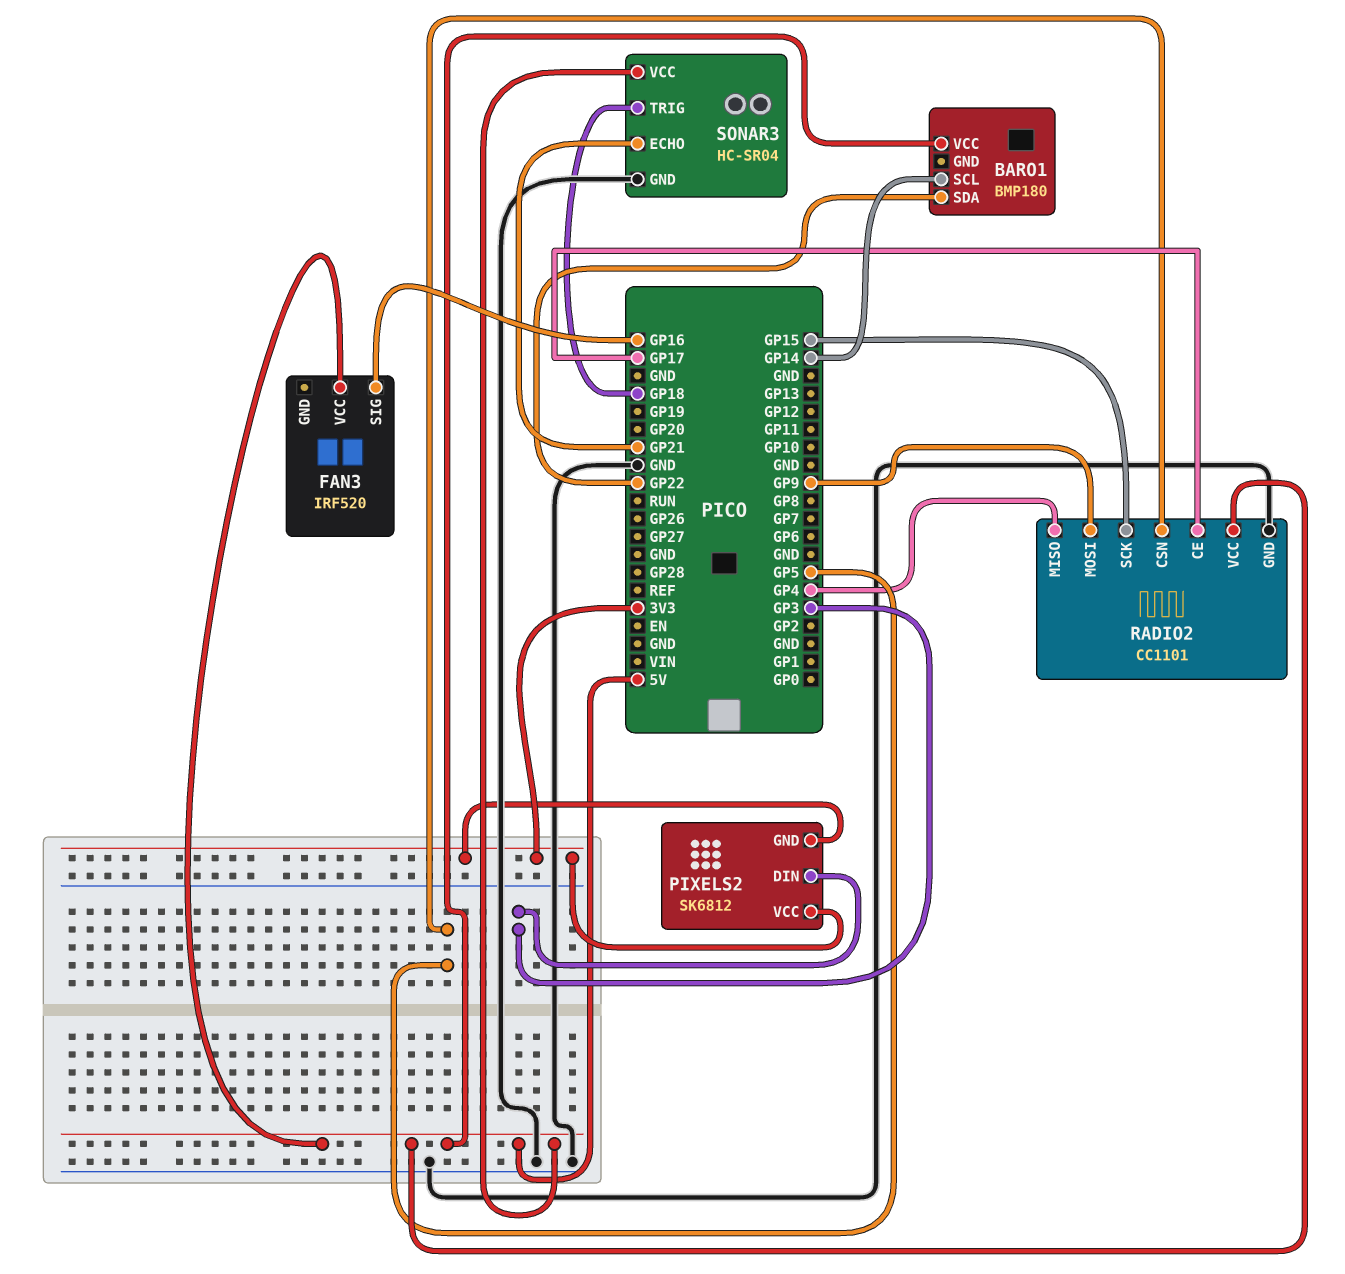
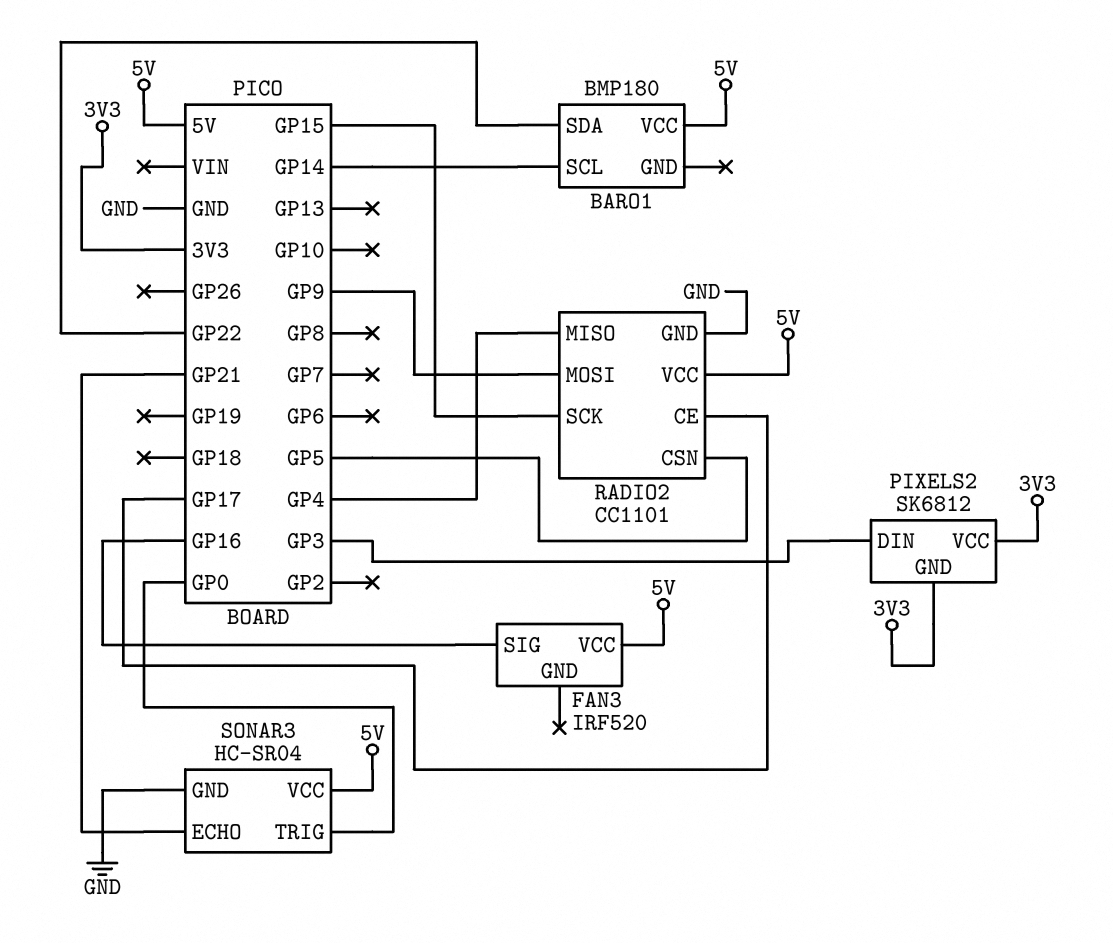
SONAR3 pin TRIG: GP18 -> GP0

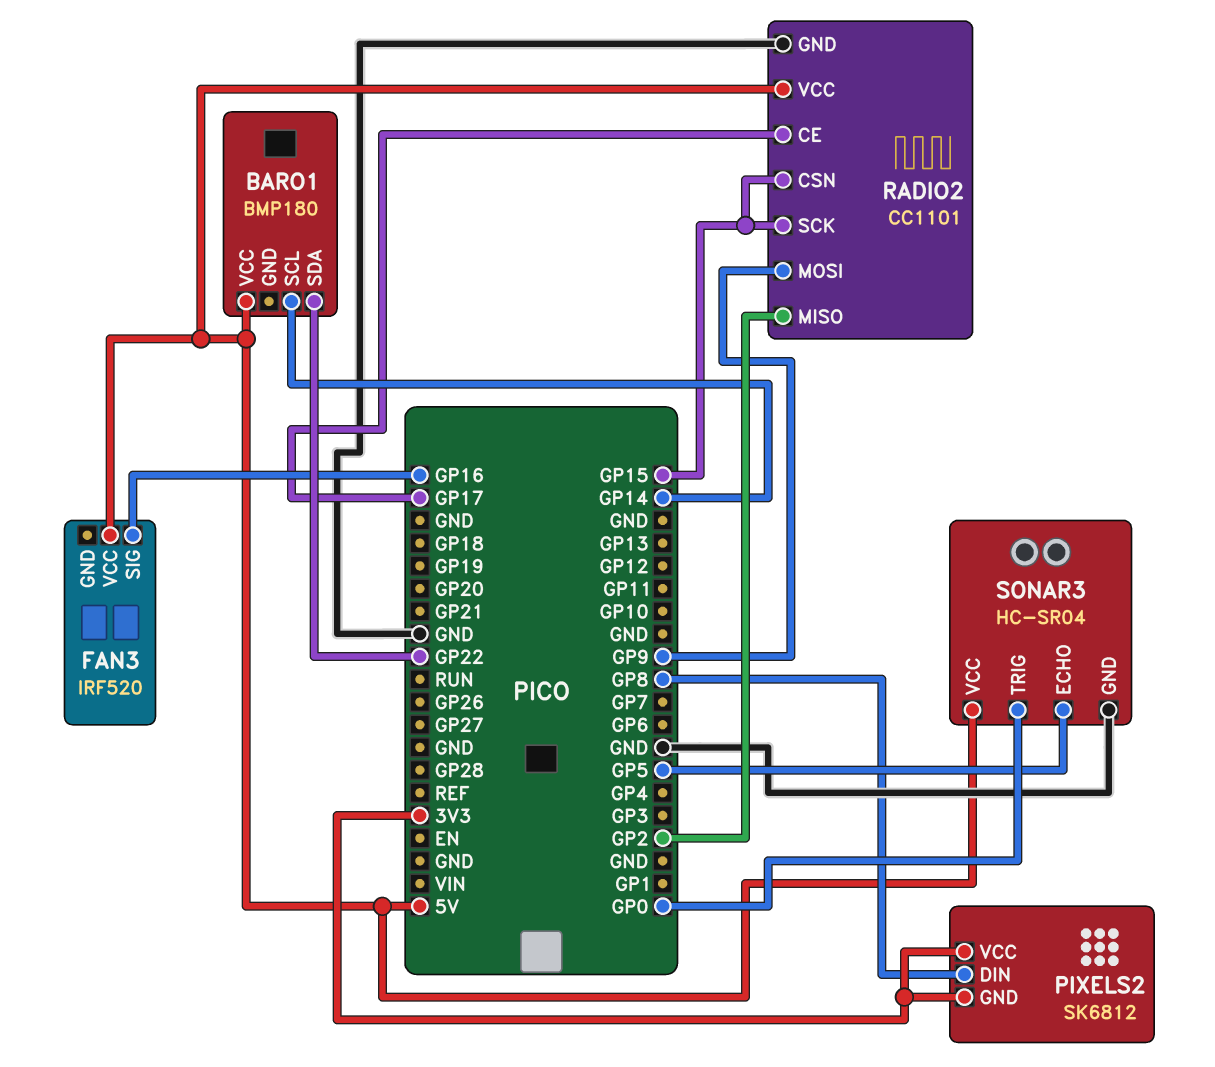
PIXELS2 pin DIN: GP3 -> GP8
RADIO2 pin CSN: GP5 -> GP15
RADIO2 pin MISO: GP4 -> GP2
SONAR3 pin ECHO: GP21 -> GP5

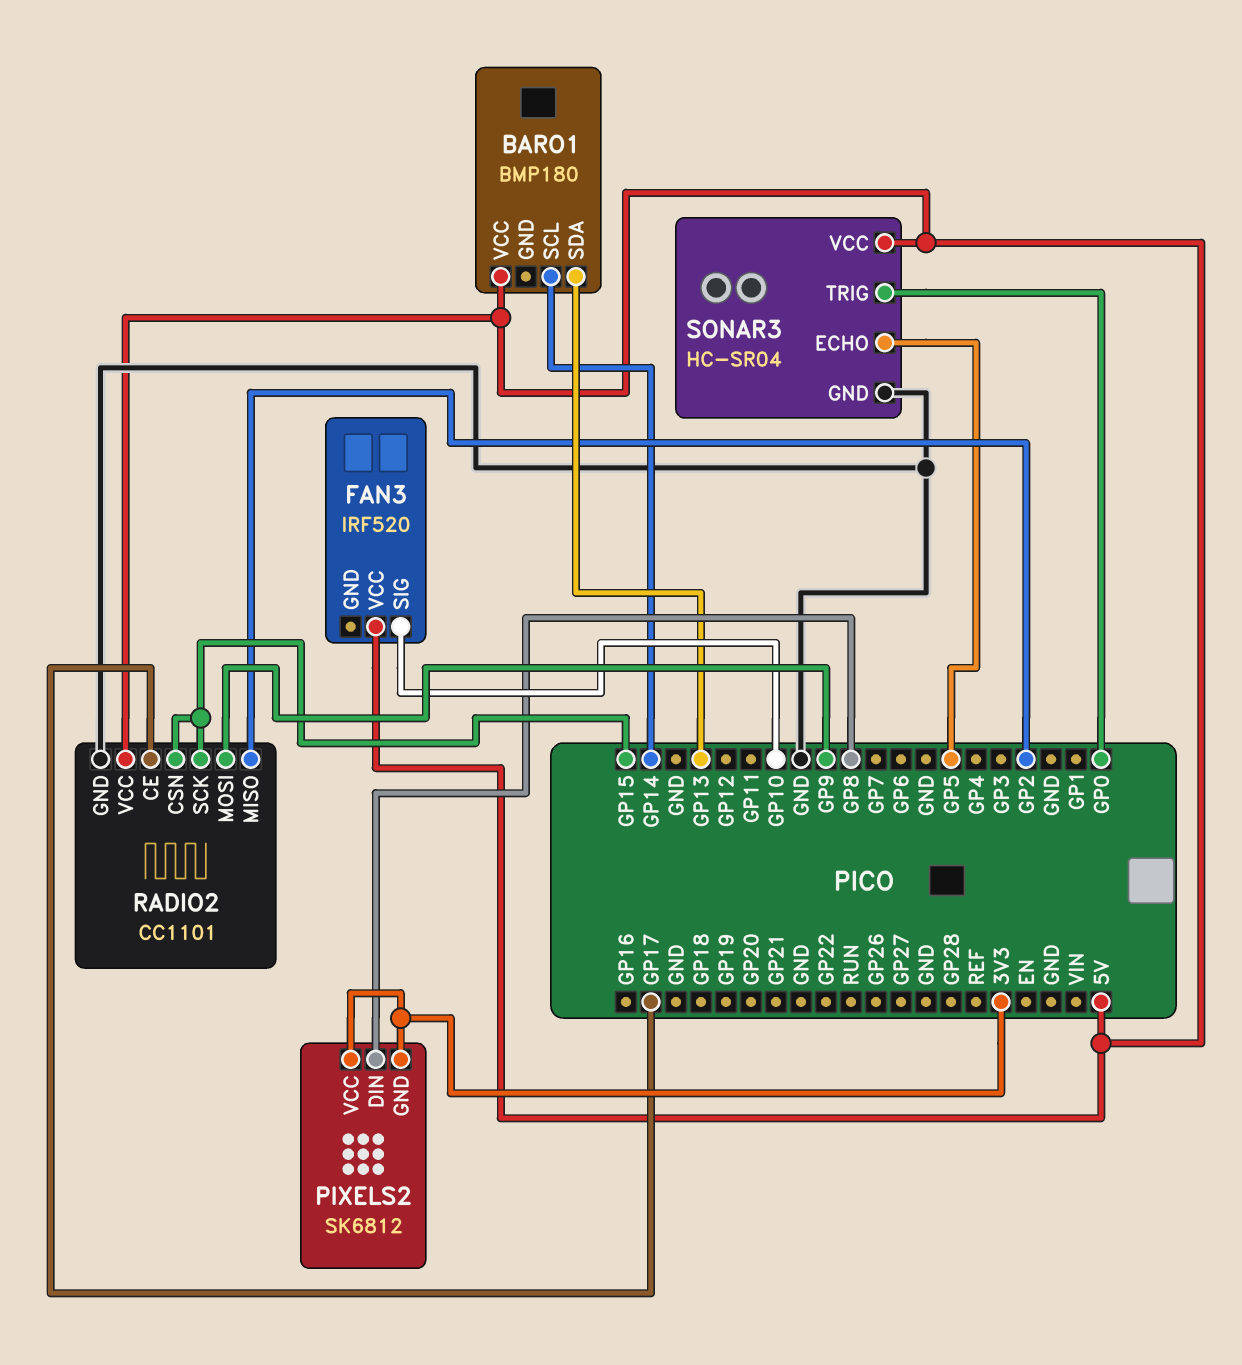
BARO1 pin SDA: GP22 -> GP13
FAN3 pin SIG: GP16 -> GP10

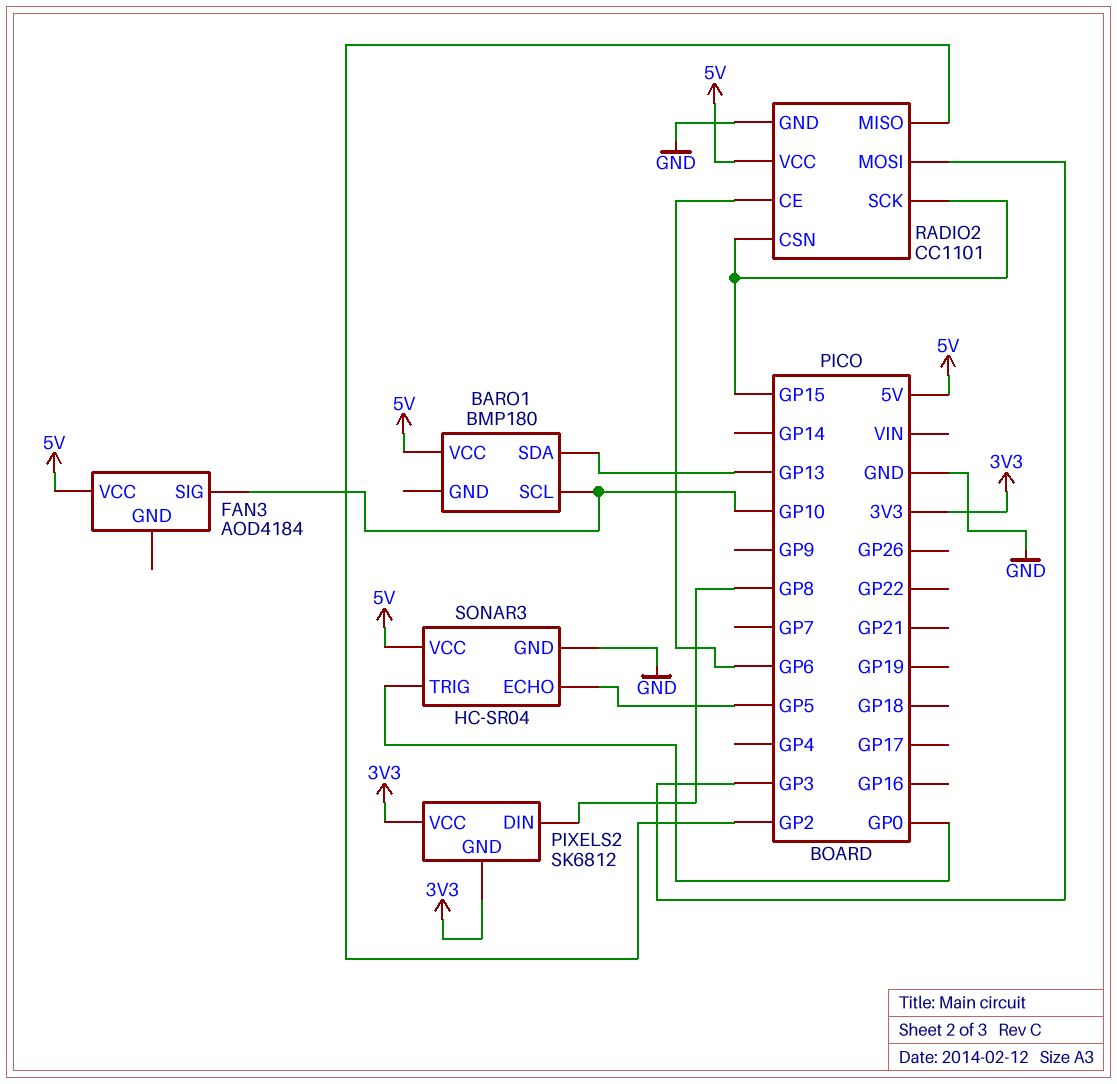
BARO1 pin SCL: GP14 -> GP10
FAN3: IRF520 -> AOD4184
RADIO2 pin CE: GP17 -> GP6
RADIO2 pin MOSI: GP9 -> GP3

